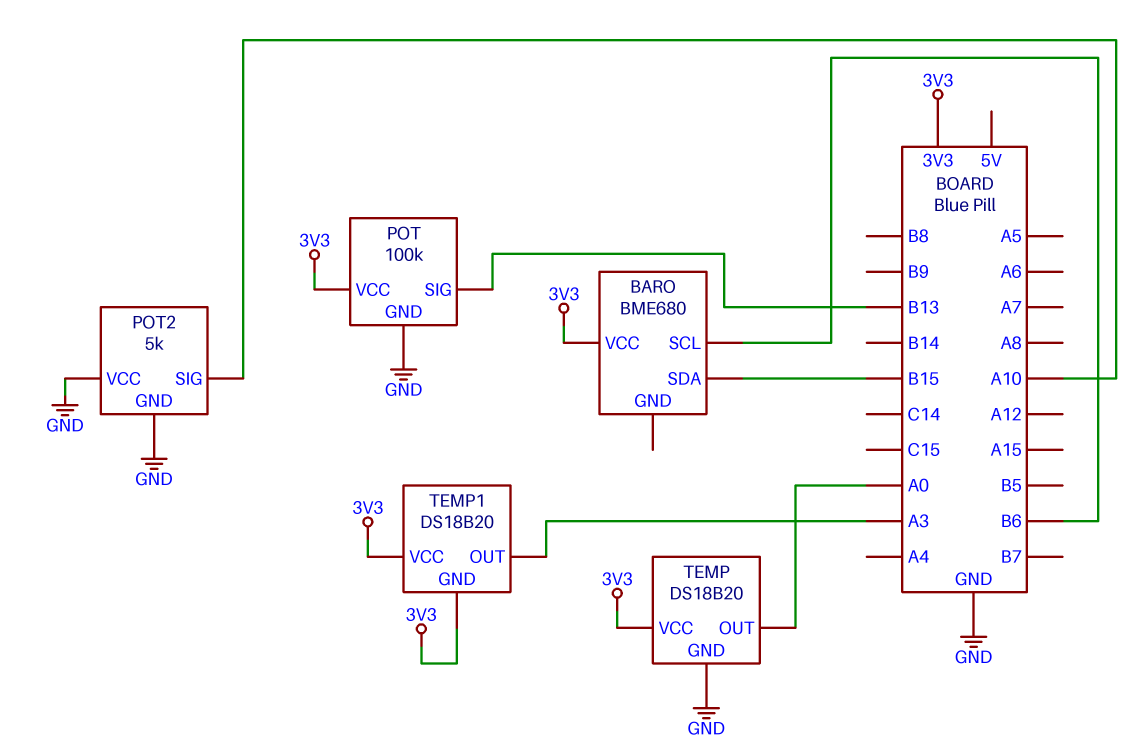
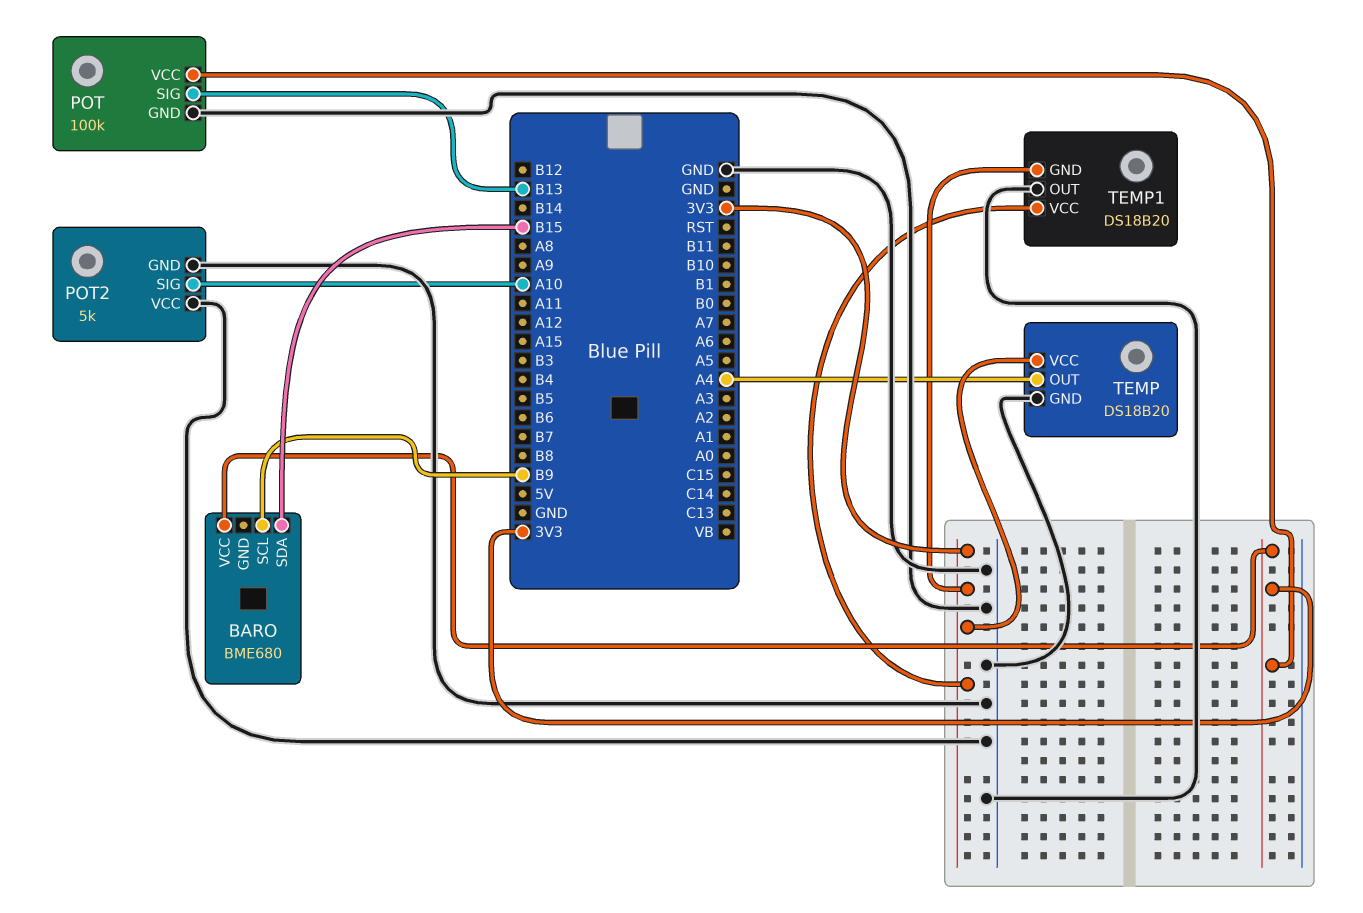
BARO pin SCL: B6 -> B9
TEMP pin OUT: A0 -> A4
TEMP1 pin OUT: A3 -> GND

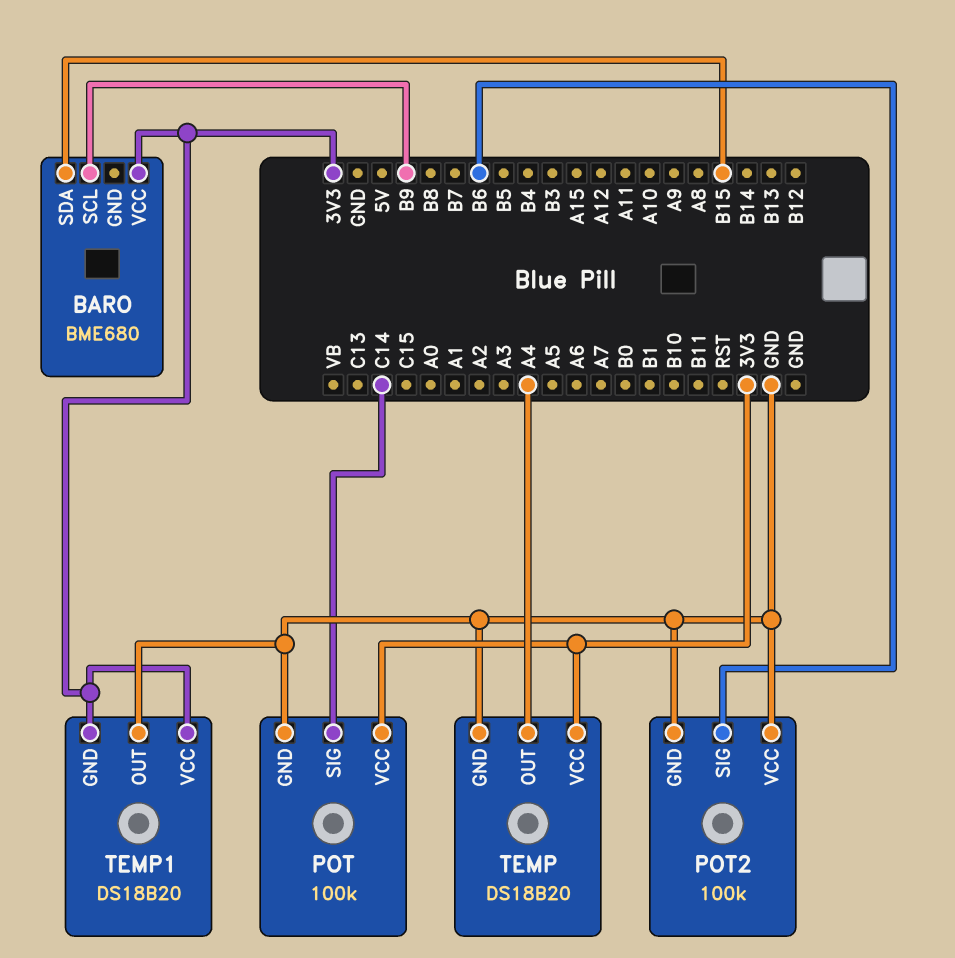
POT pin SIG: B13 -> C14
POT2: 5k -> 100k
POT2 pin SIG: A10 -> B6

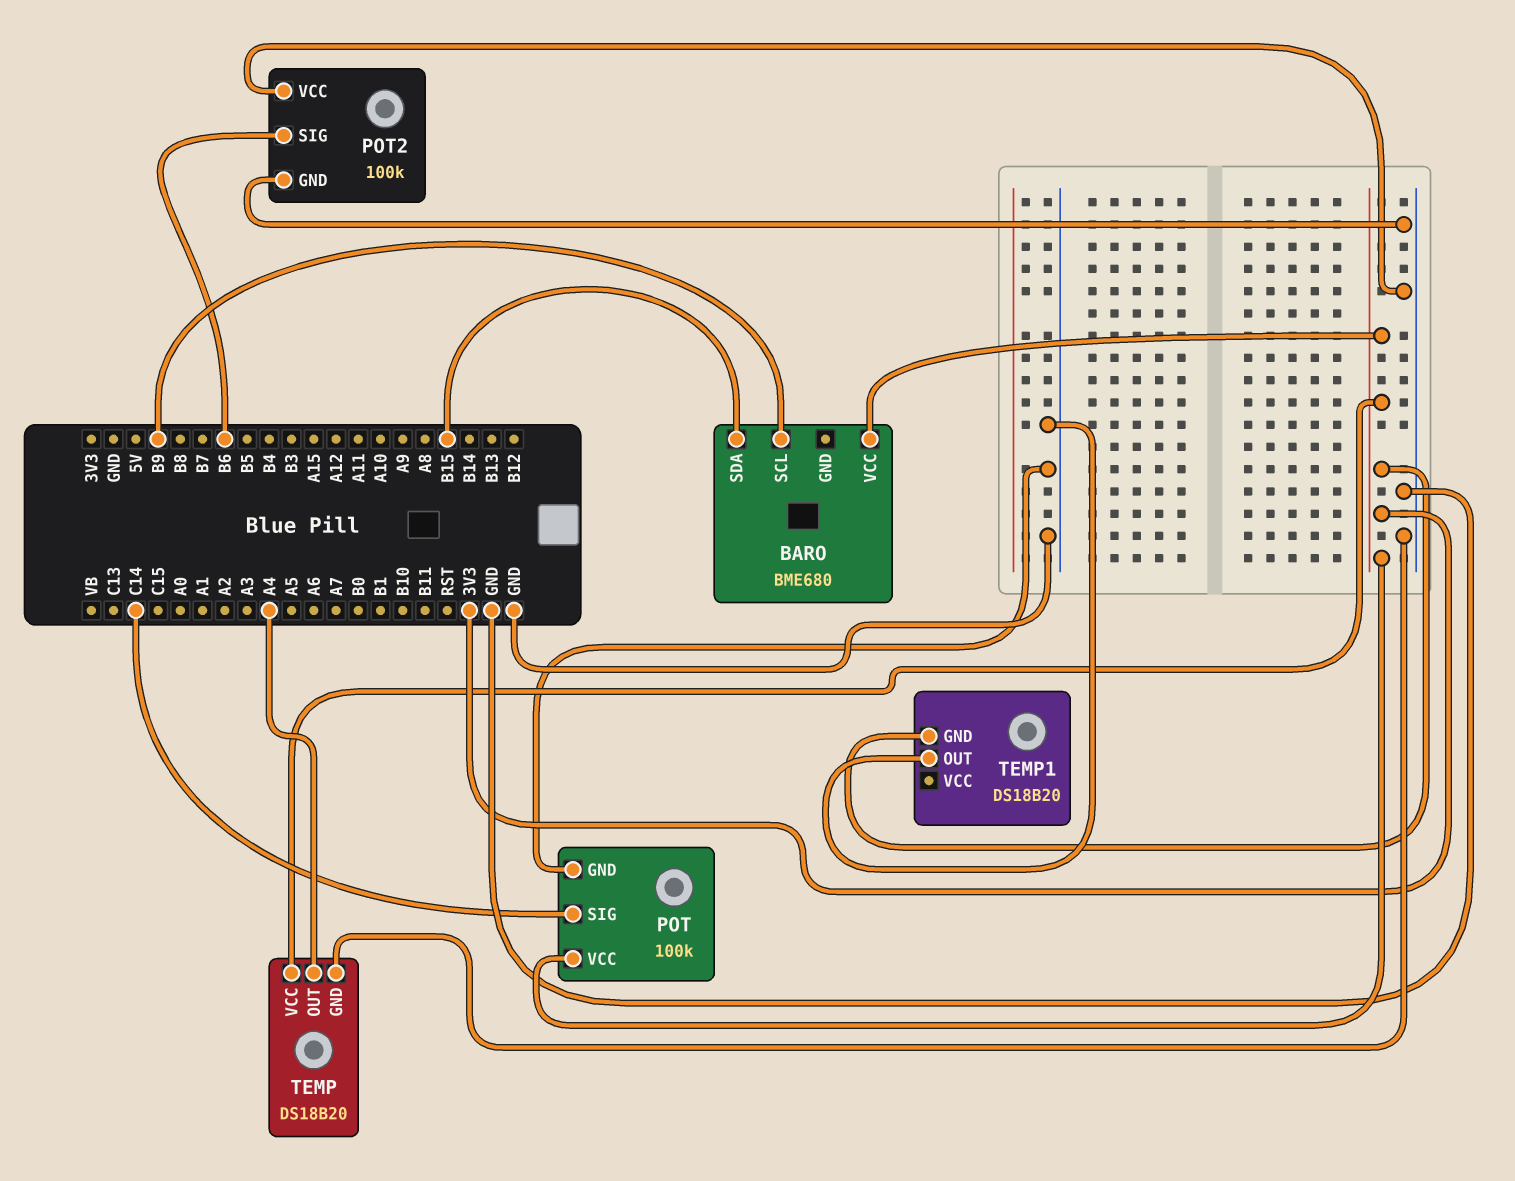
TEMP1 pin VCC: 3V3 -> none

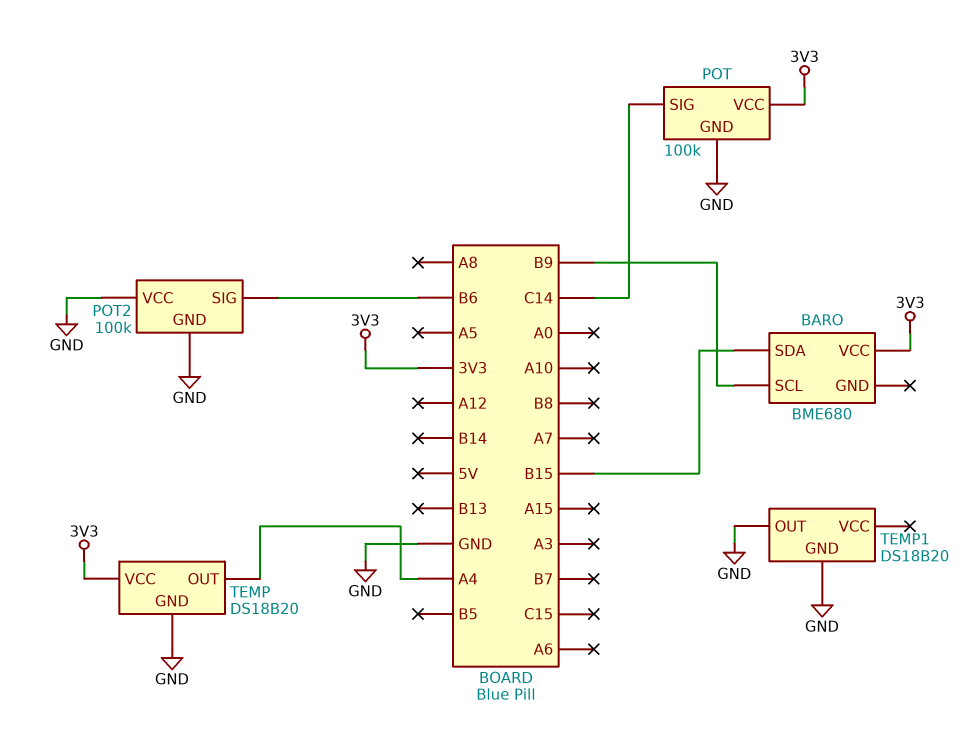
TEMP1 pin GND: 3V3 -> GND

